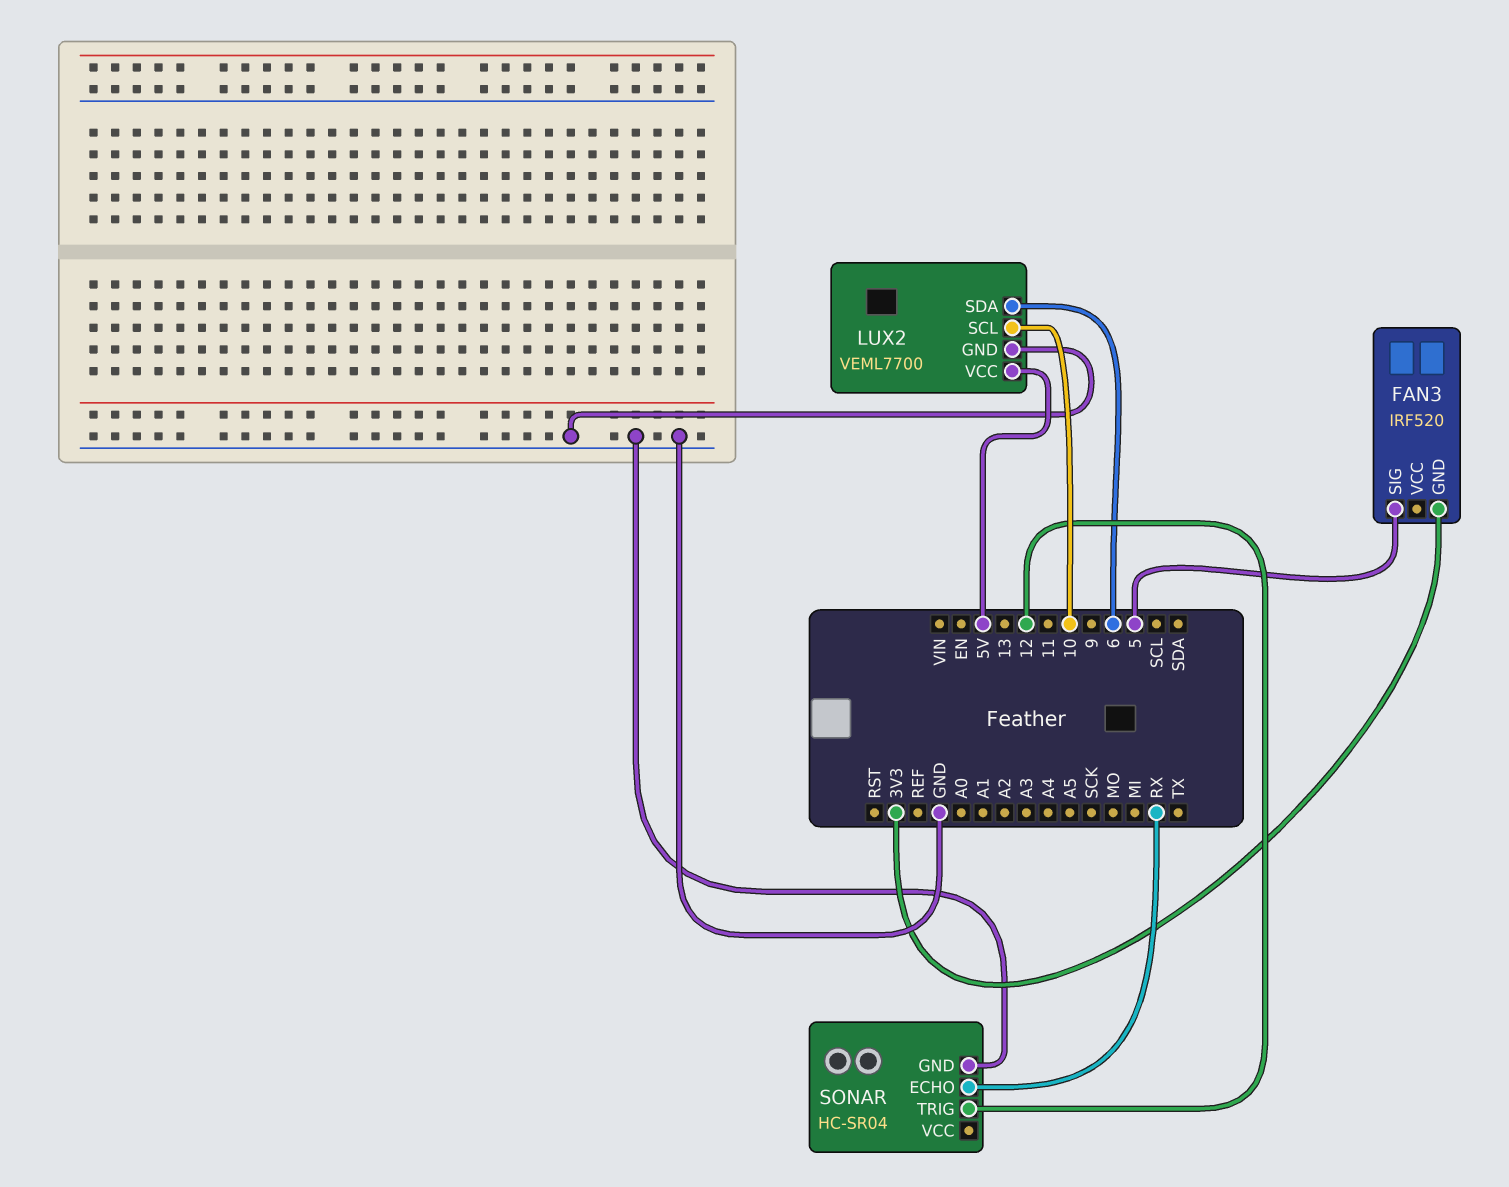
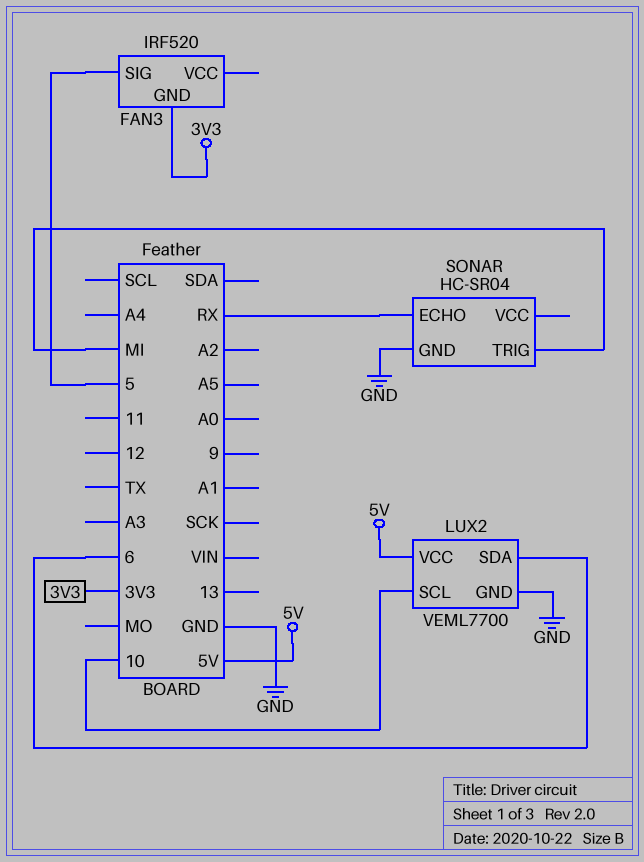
SONAR pin TRIG: 12 -> MI

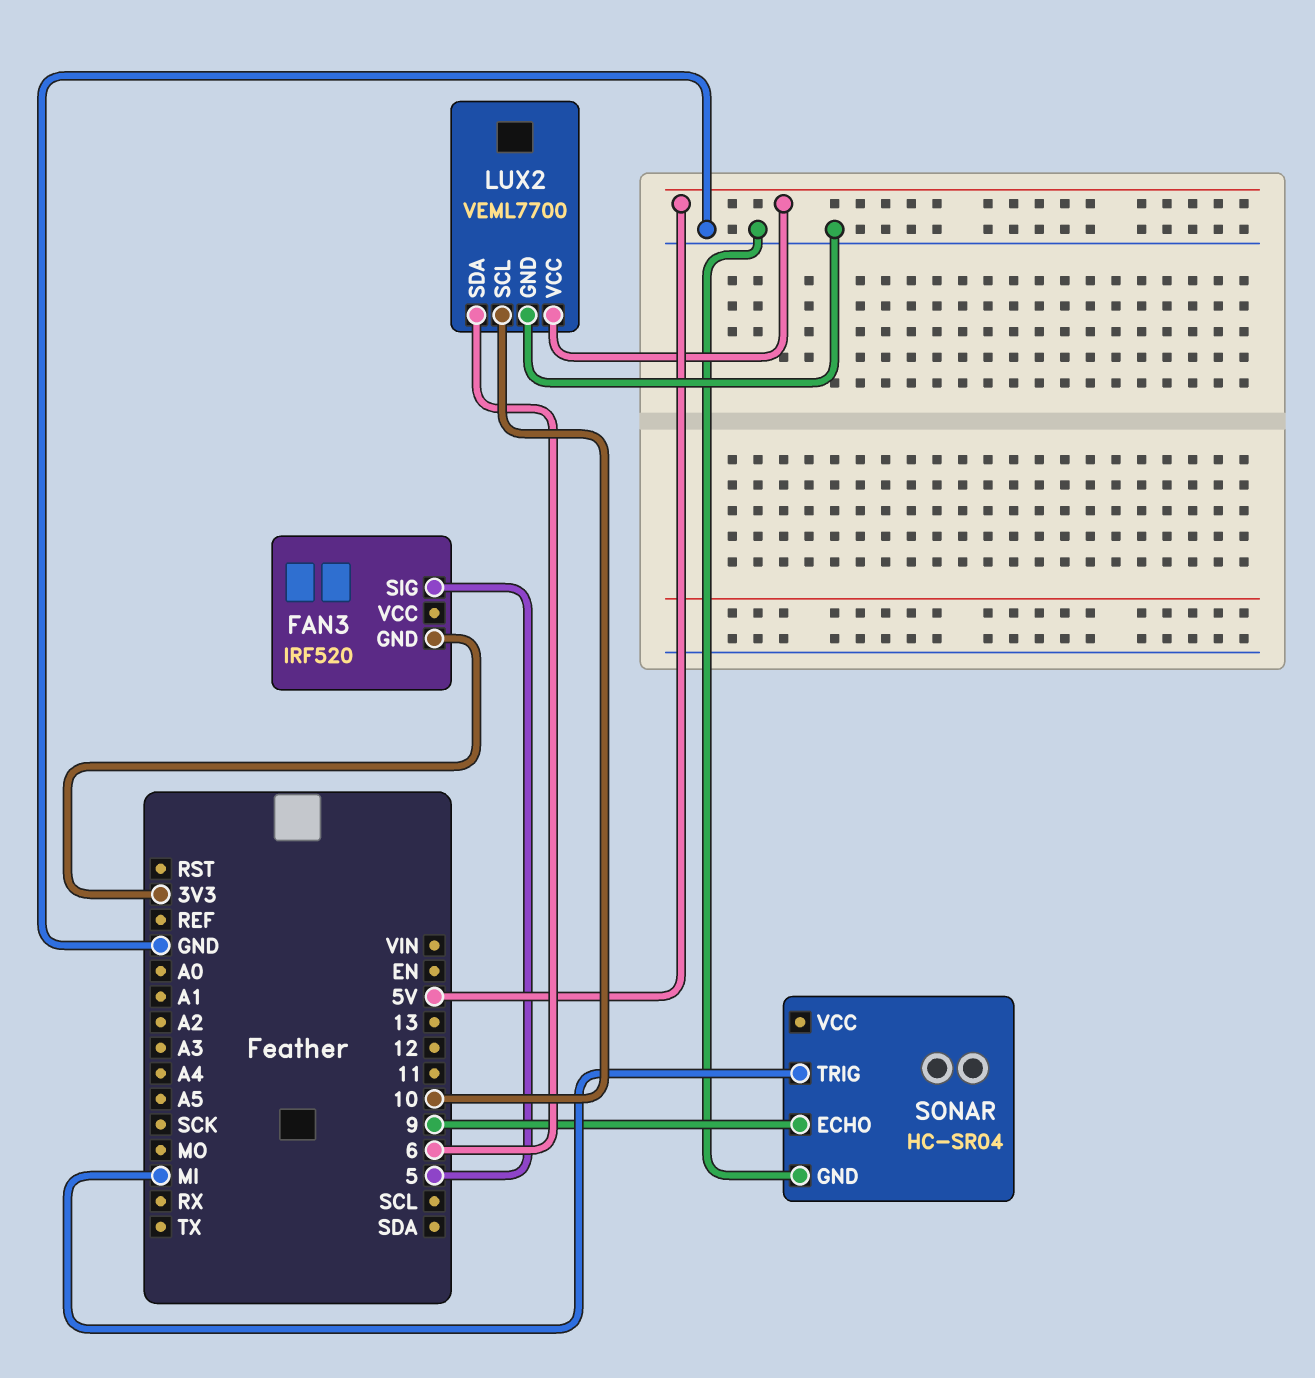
SONAR pin ECHO: RX -> 9

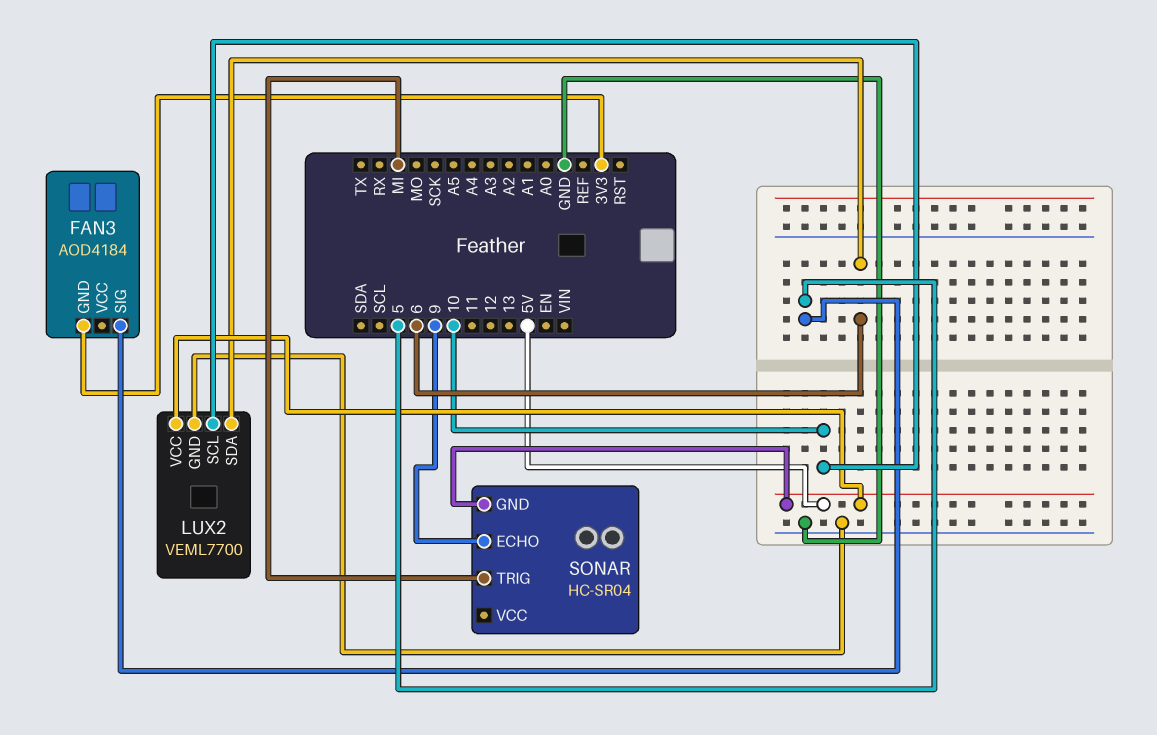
FAN3: IRF520 -> AOD4184
SONAR pin GND: GND -> 5V

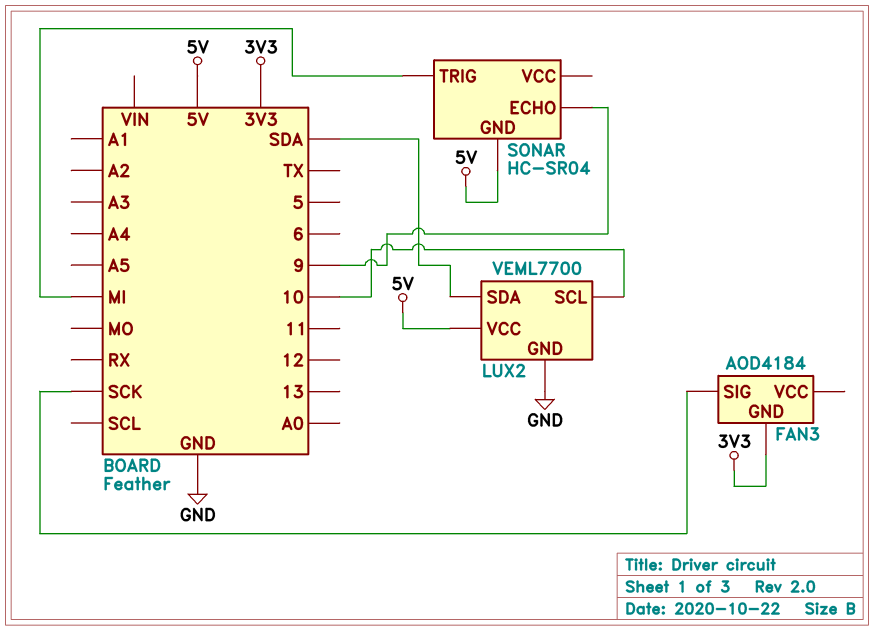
FAN3 pin SIG: 5 -> SCK
LUX2 pin SDA: 6 -> SDA

